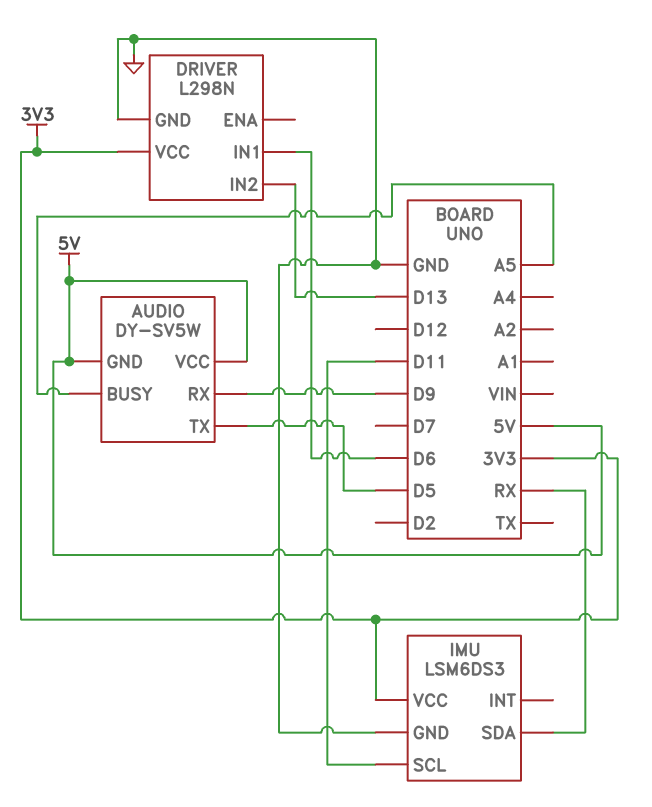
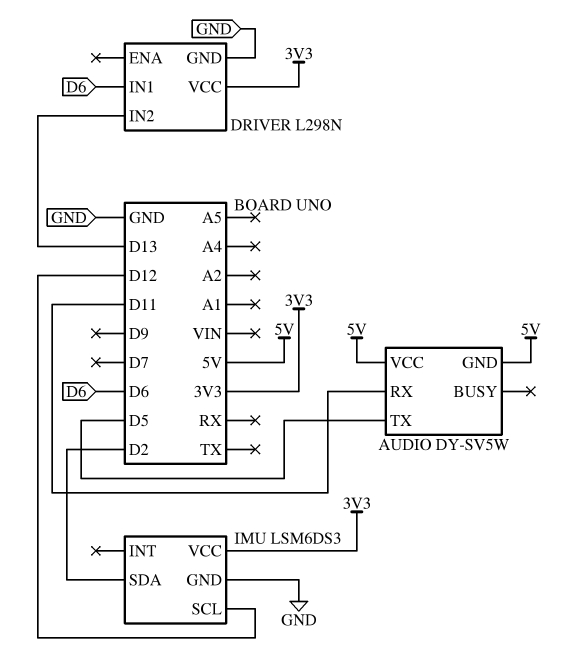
AUDIO pin BUSY: A5 -> none
AUDIO pin RX: D9 -> D11
IMU pin SCL: D11 -> D12
IMU pin SDA: RX -> D2

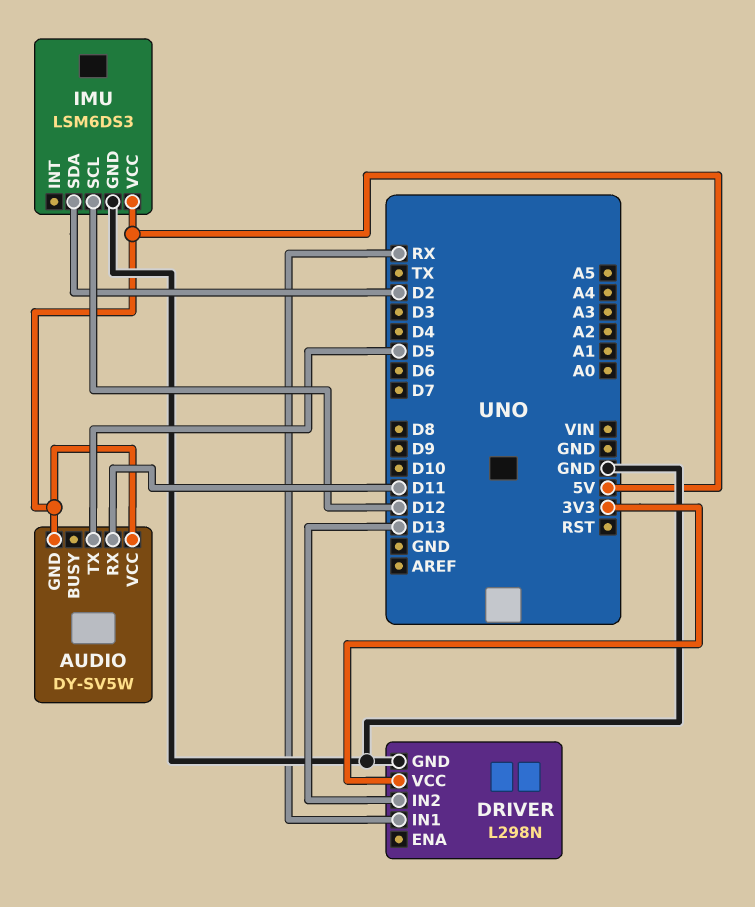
DRIVER pin IN1: D6 -> RX
IMU pin VCC: 3V3 -> 5V

